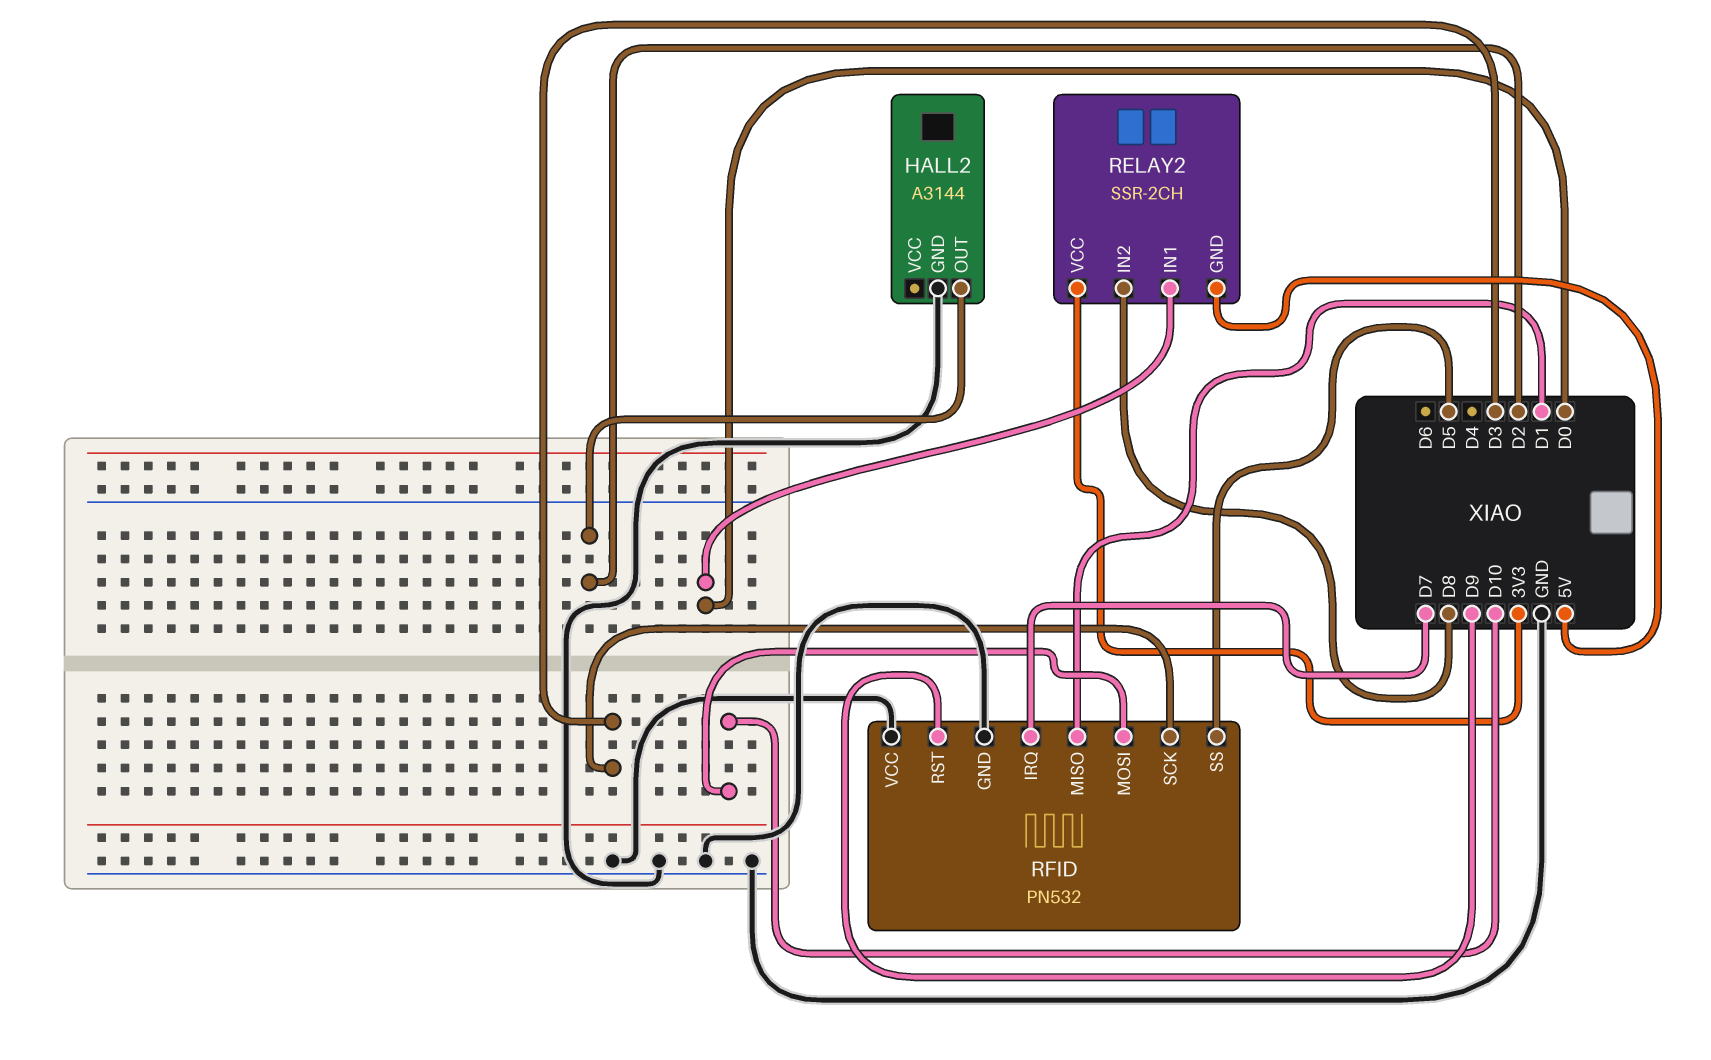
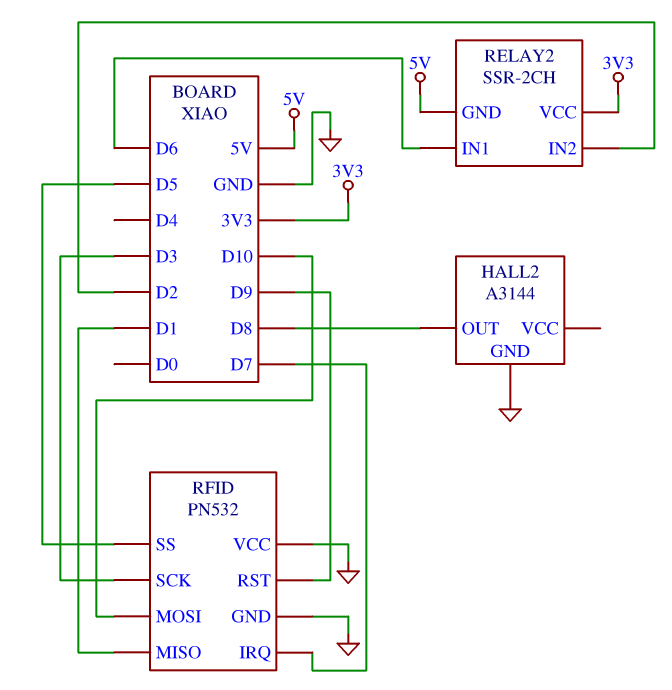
HALL2 pin OUT: D2 -> D8
RELAY2 pin IN1: D0 -> D6
RELAY2 pin IN2: D8 -> D2

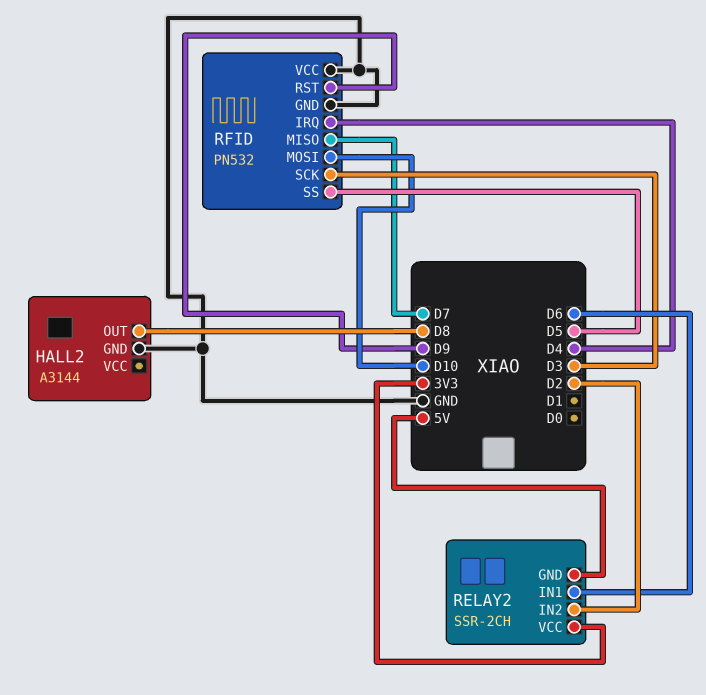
RFID pin IRQ: D7 -> D4
RFID pin MISO: D1 -> D7

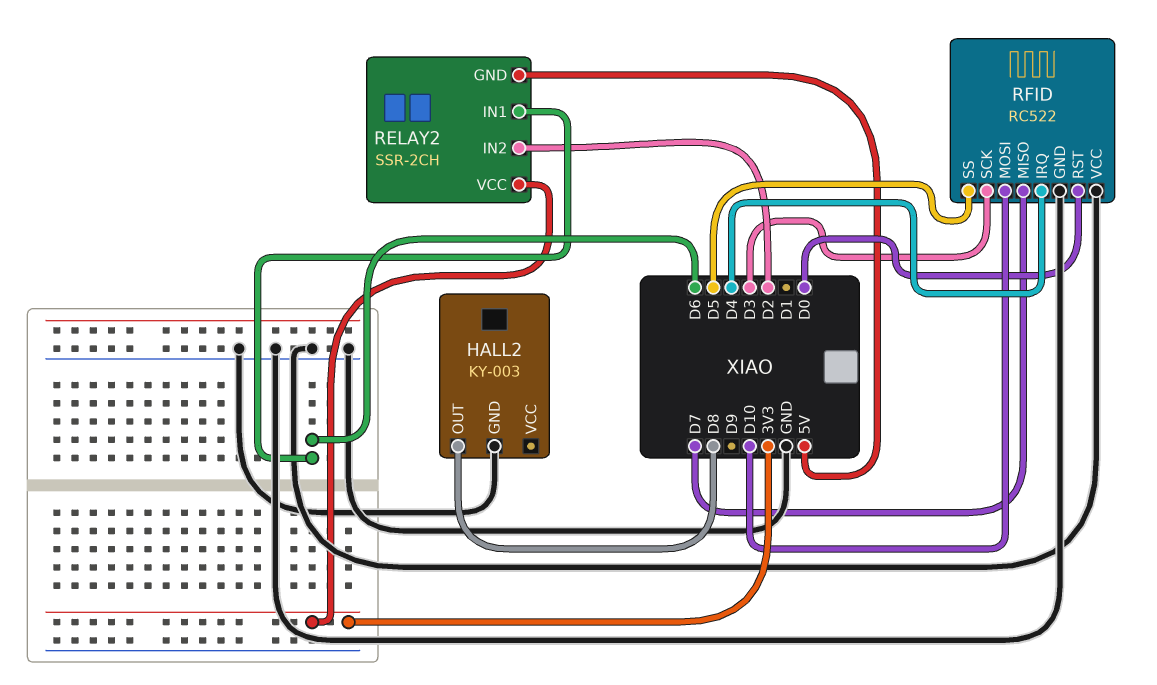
HALL2: A3144 -> KY-003
RFID: PN532 -> RC522
RFID pin RST: D9 -> D0

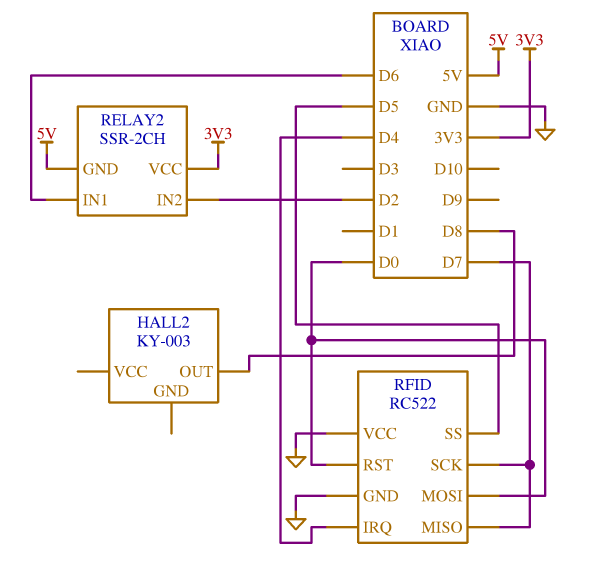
HALL2 pin GND: GND -> none
RFID pin MOSI: D10 -> D0
RFID pin SCK: D3 -> D7

